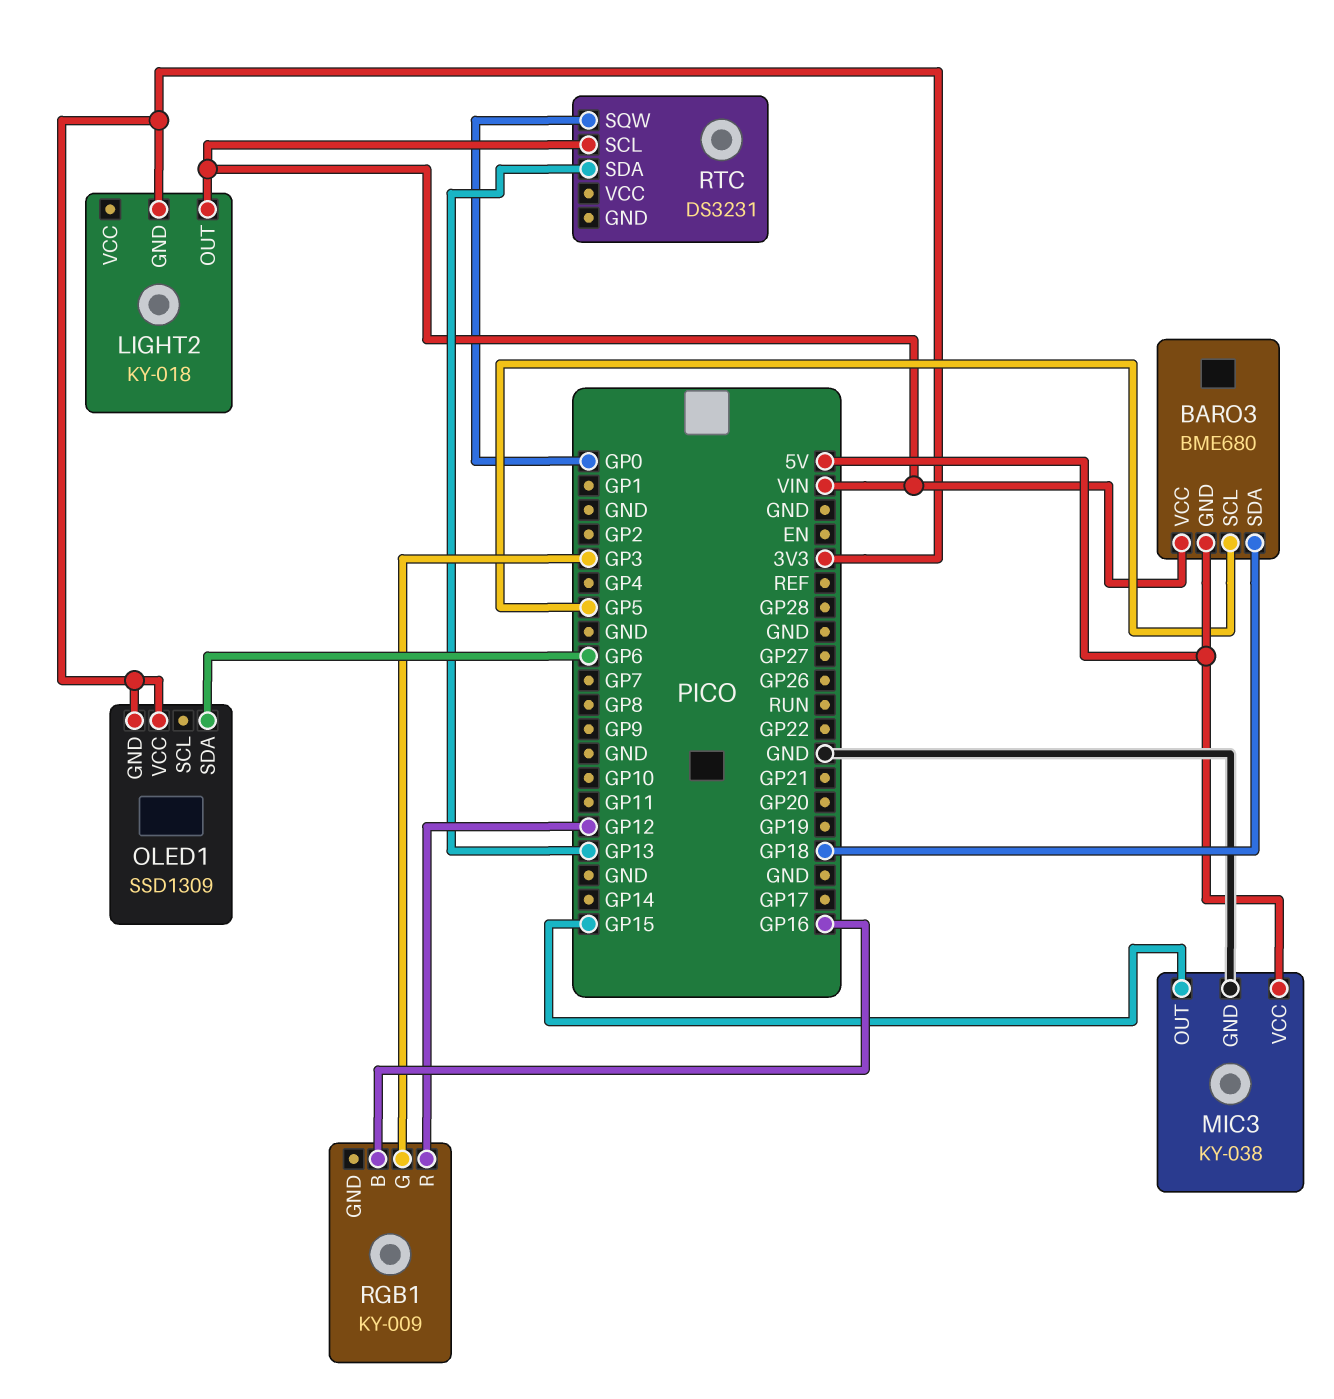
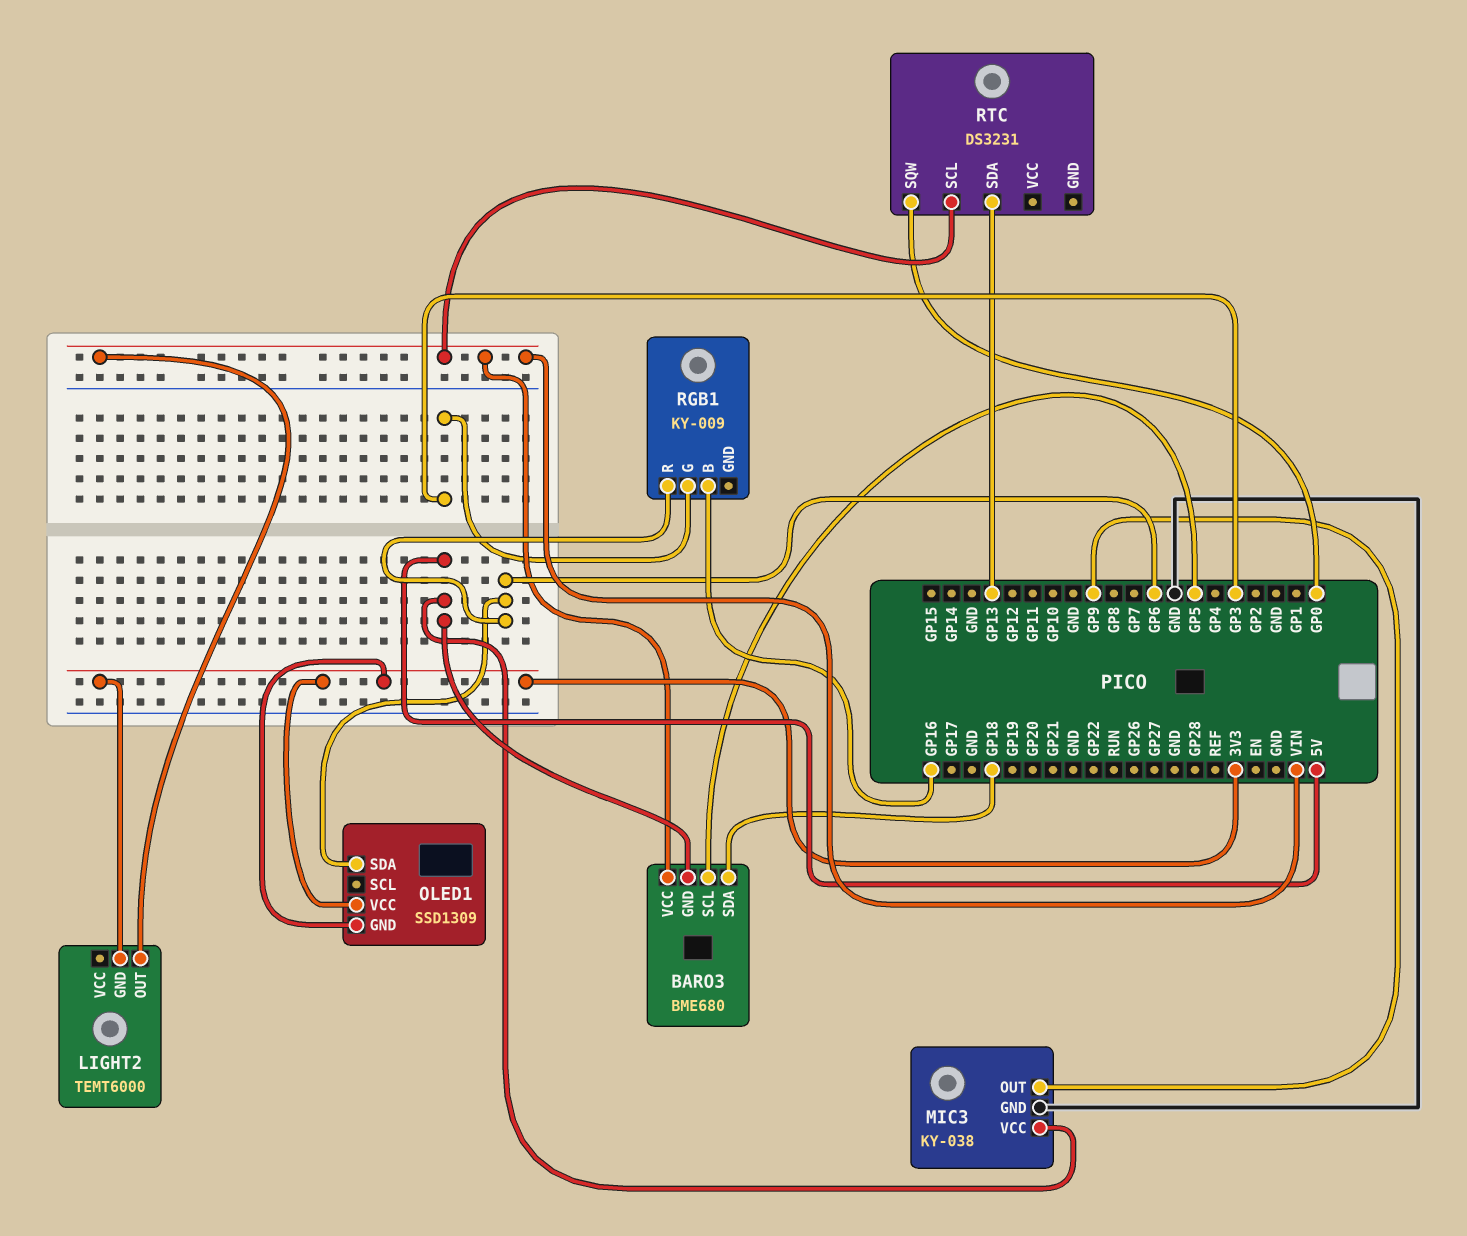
LIGHT2: KY-018 -> TEMT6000
MIC3 pin OUT: GP15 -> GP9
RGB1 pin R: GP12 -> GP6

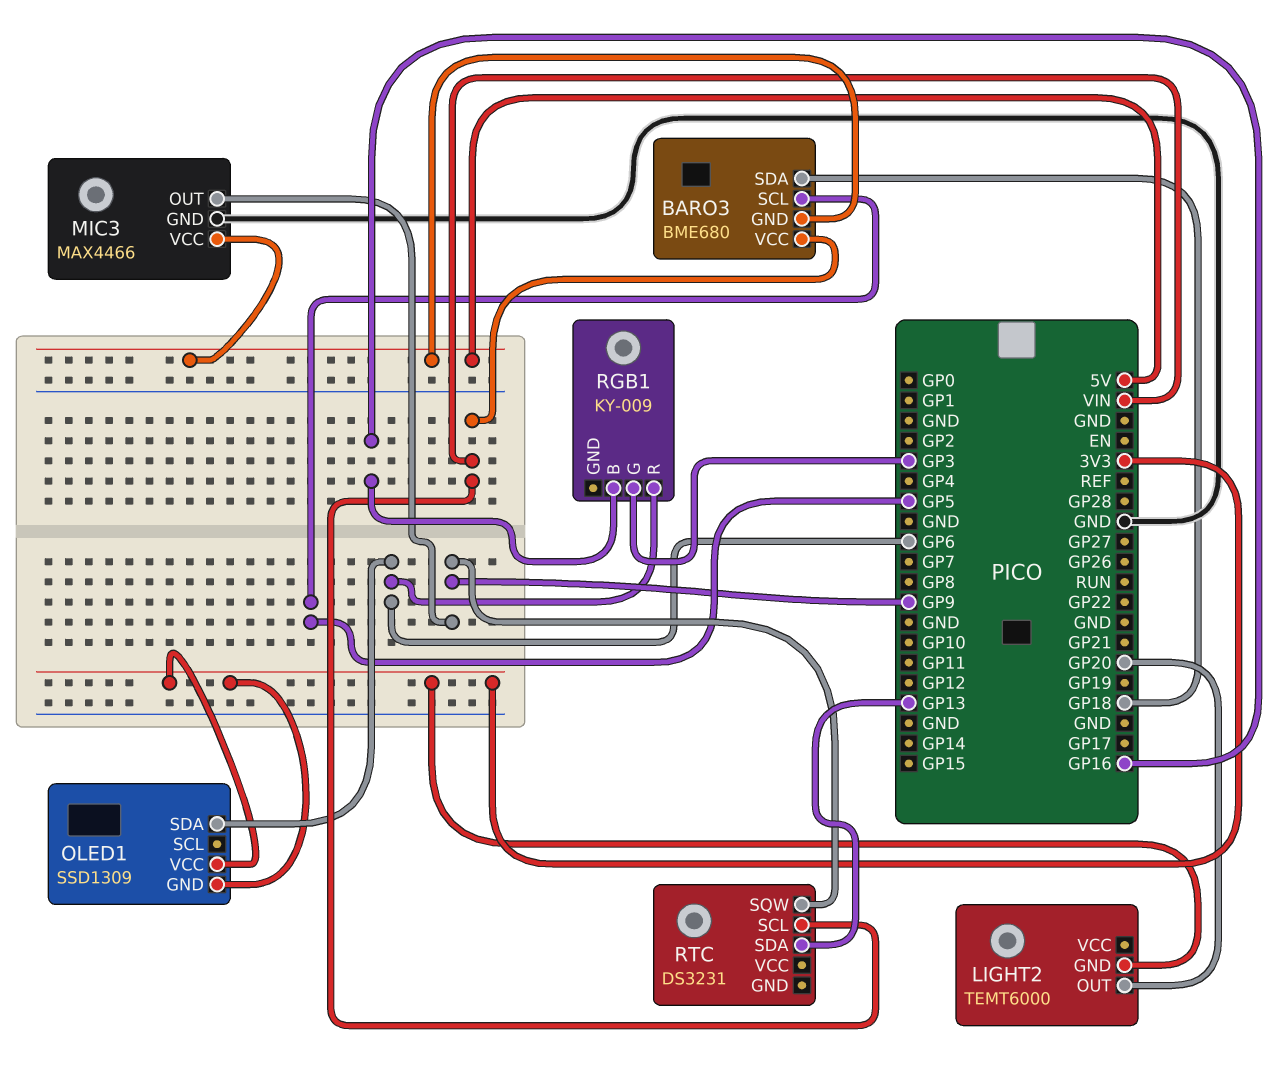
LIGHT2 pin OUT: VIN -> GP20
MIC3: KY-038 -> MAX4466
RTC pin SQW: GP0 -> GP9

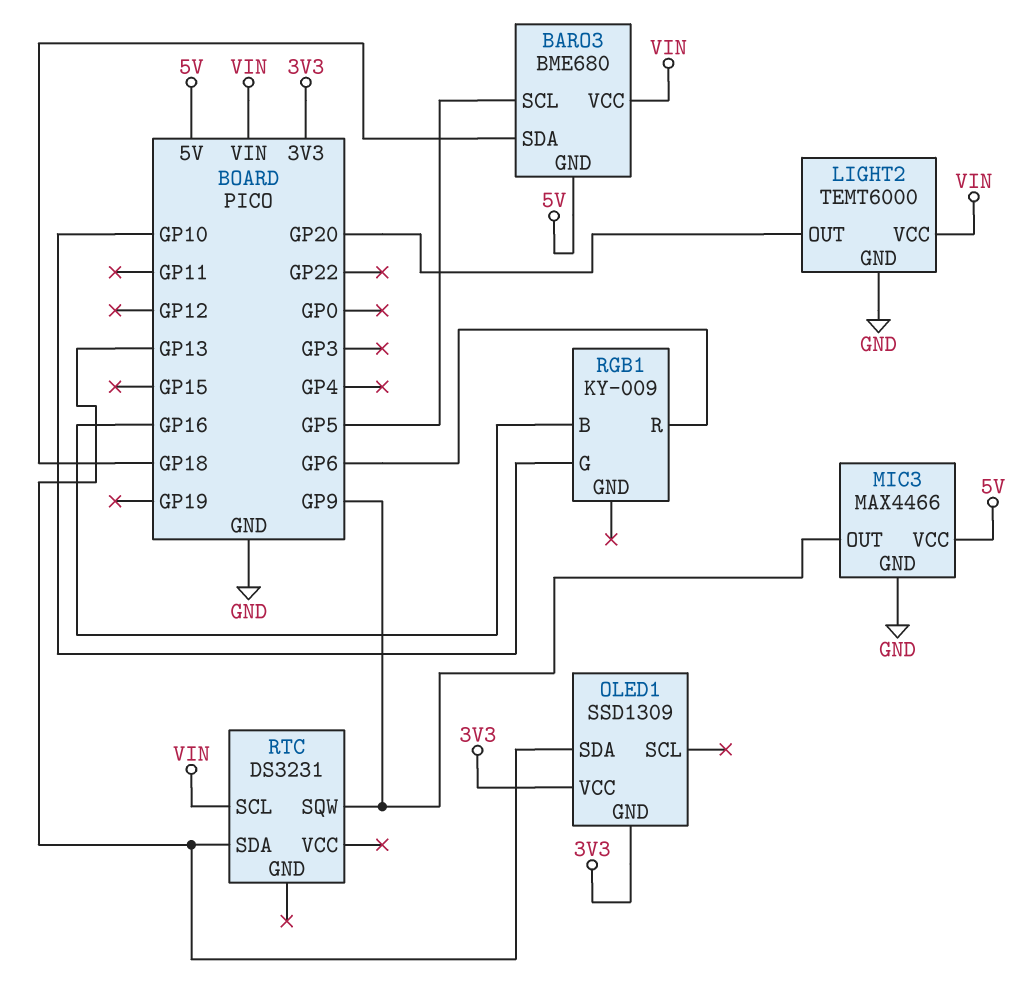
LIGHT2 pin GND: 3V3 -> GND
LIGHT2 pin VCC: none -> VIN
OLED1 pin SDA: GP6 -> GP13
RGB1 pin G: GP3 -> GP10

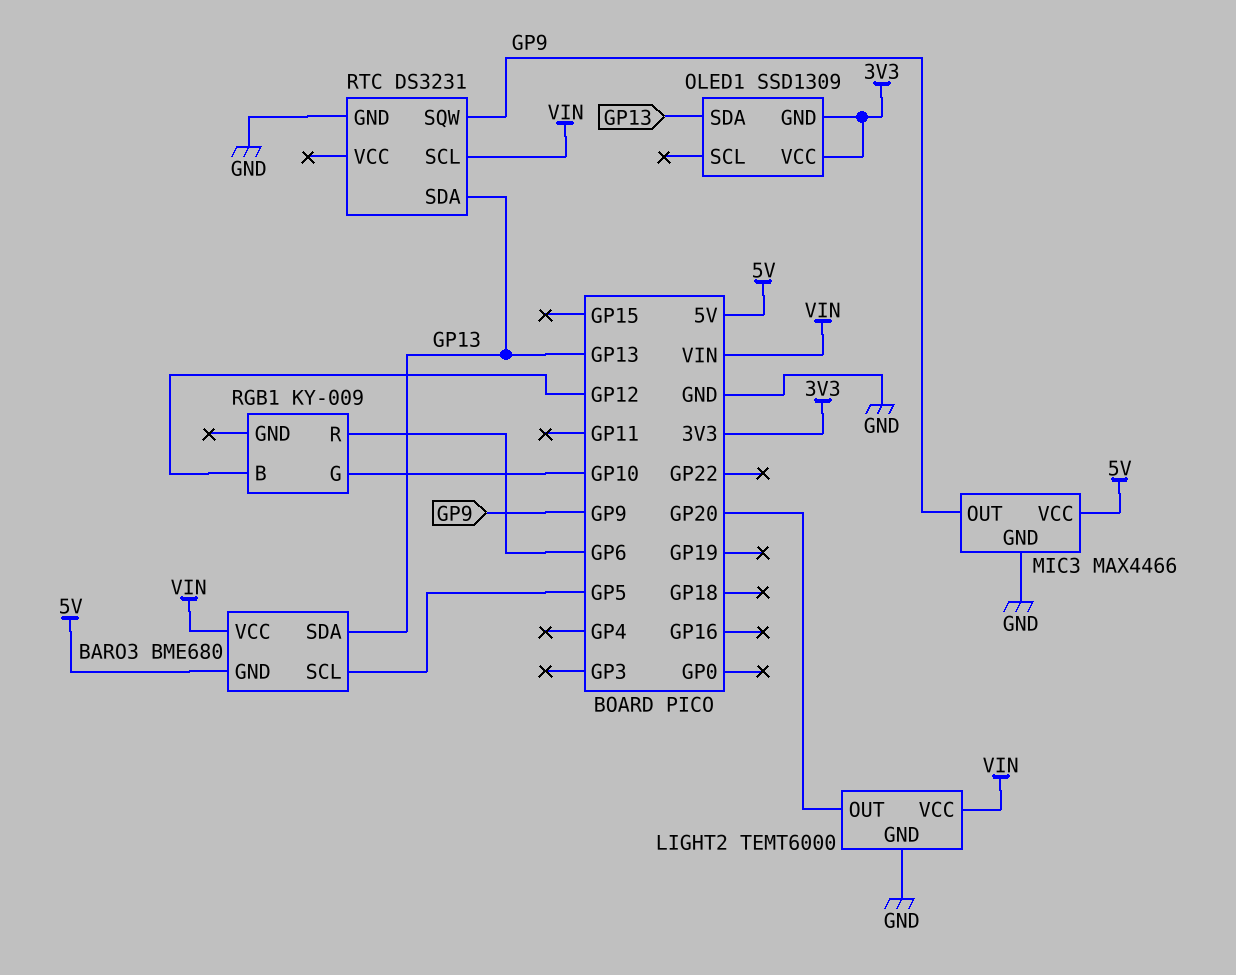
BARO3 pin SDA: GP18 -> GP13
RGB1 pin B: GP16 -> GP12
RTC pin GND: none -> GND

